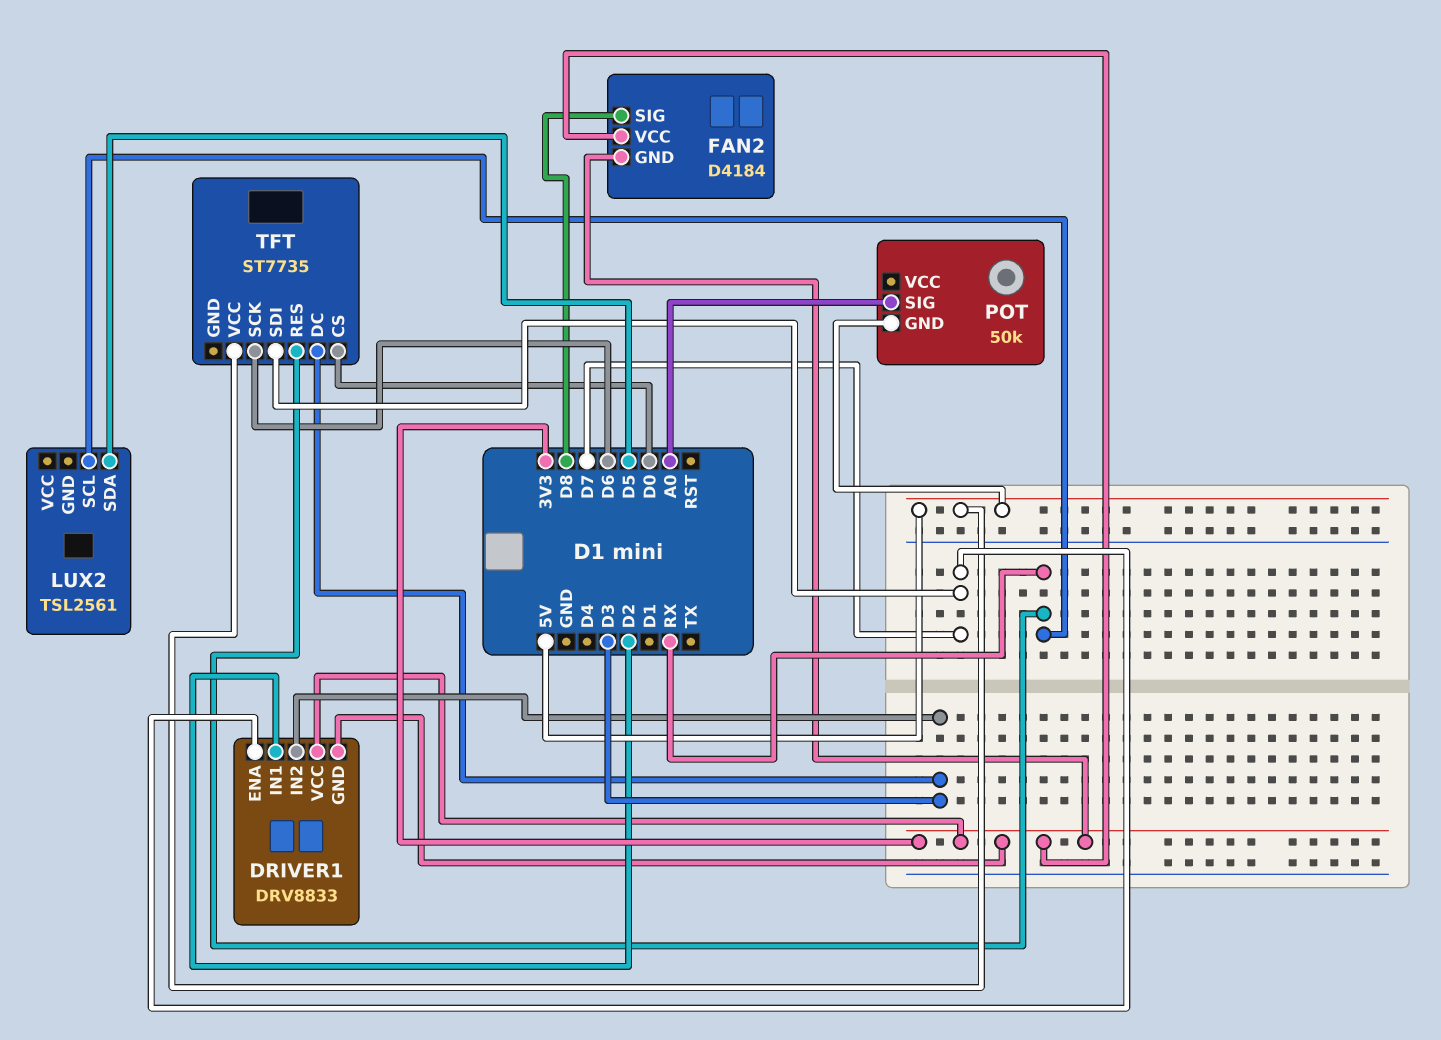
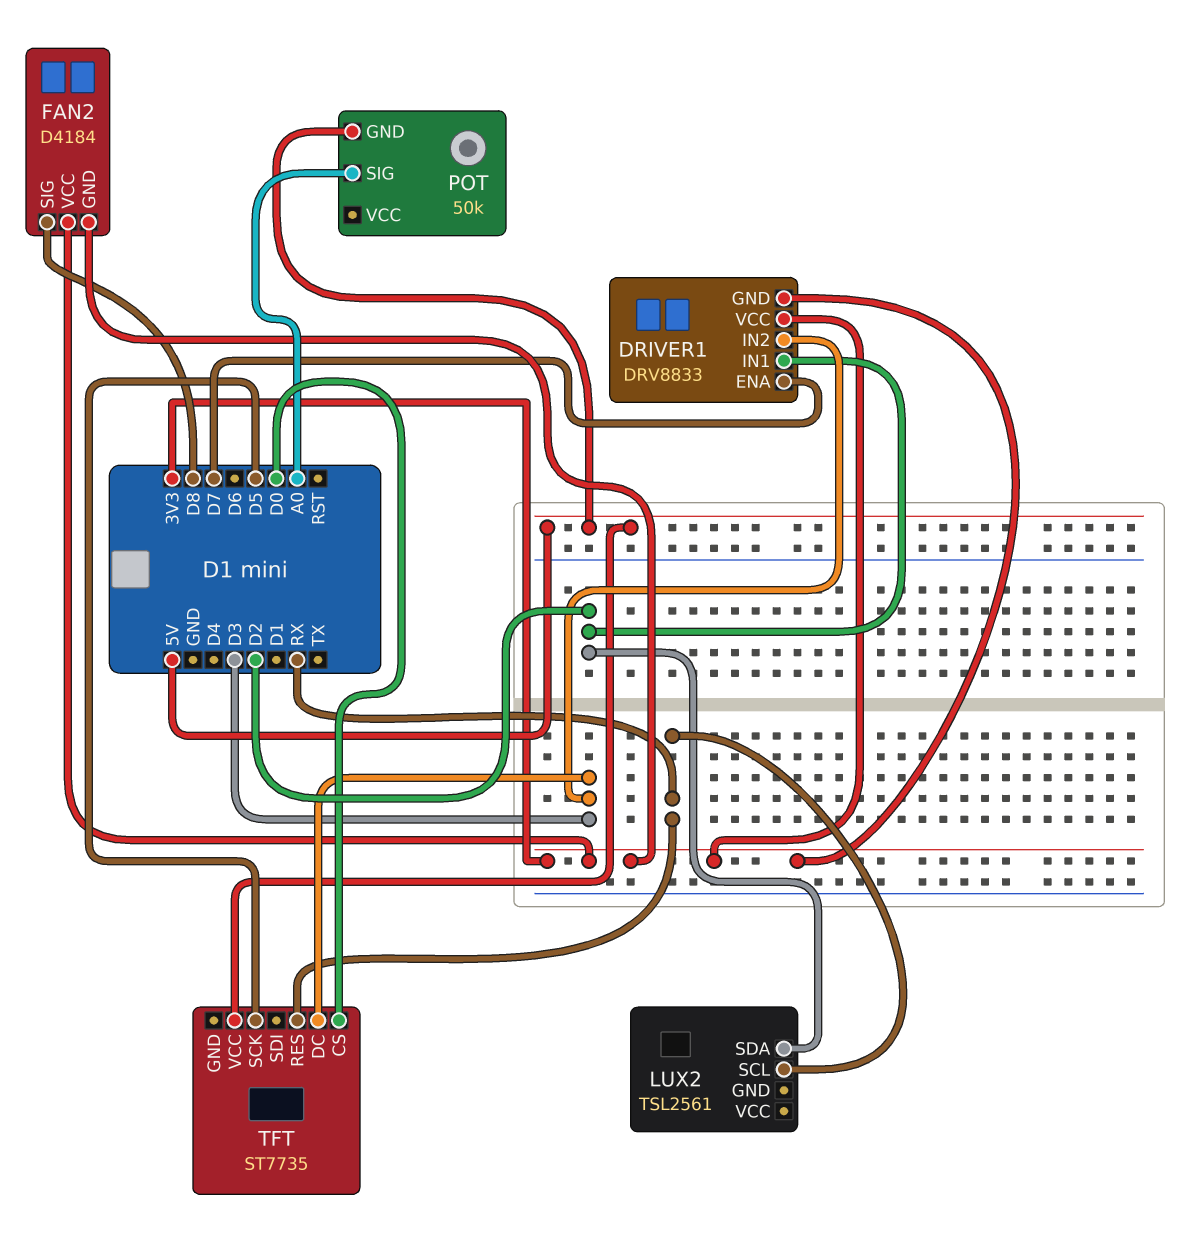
LUX2 pin SDA: D5 -> D2
TFT pin SCK: D6 -> D5
TFT pin SDI: D7 -> none

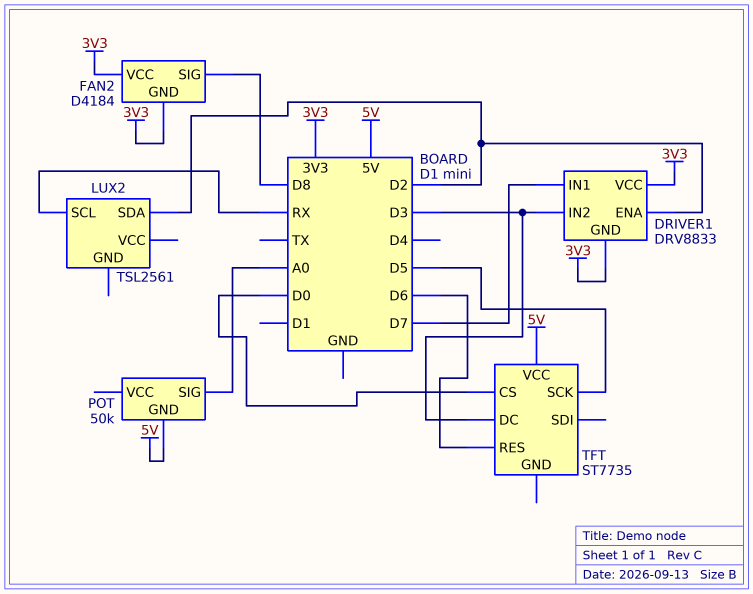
DRIVER1 pin ENA: D7 -> D2
DRIVER1 pin IN1: D2 -> D7
TFT pin RES: RX -> D6

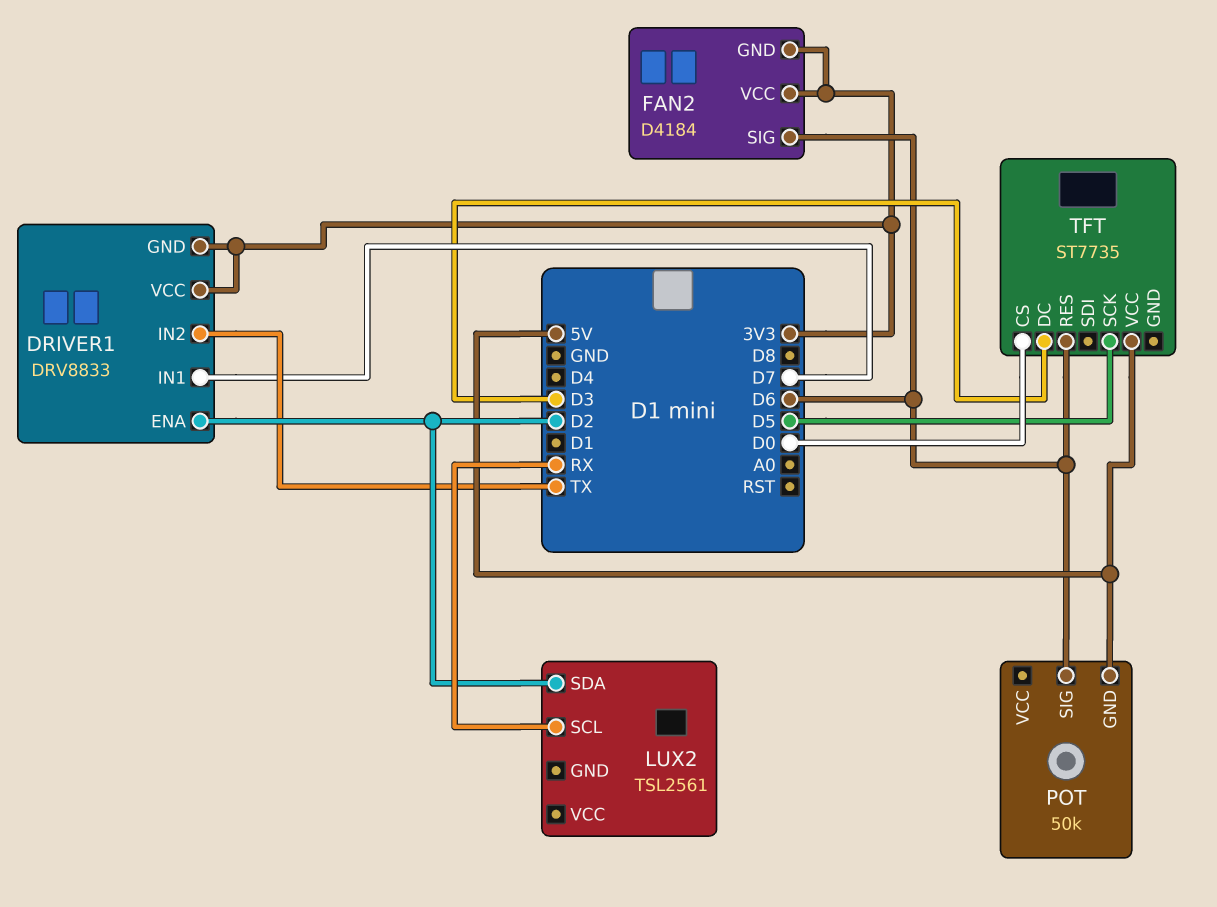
DRIVER1 pin IN2: D3 -> TX
FAN2 pin SIG: D8 -> D6
POT pin SIG: A0 -> D6

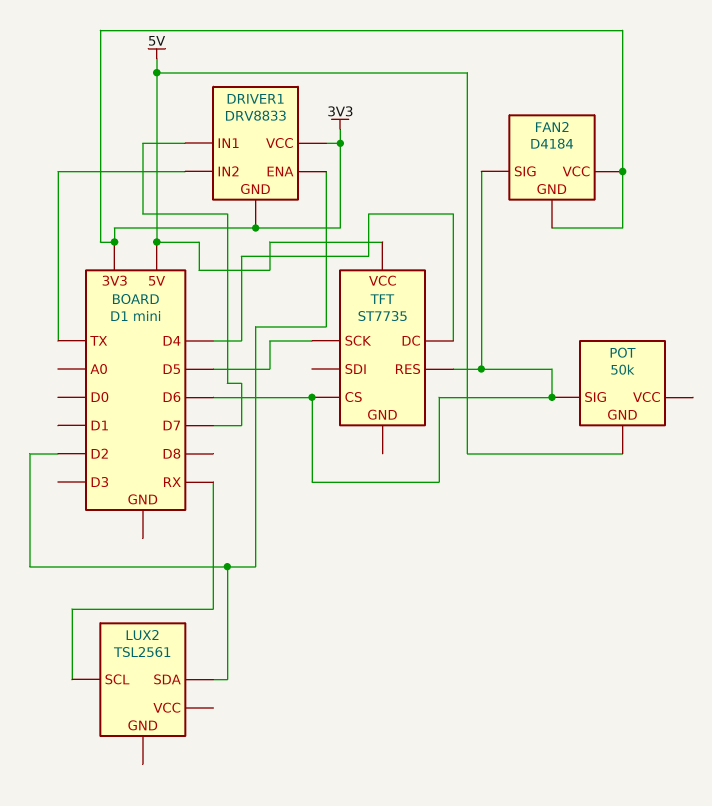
TFT pin CS: D0 -> D6
TFT pin DC: D3 -> D4

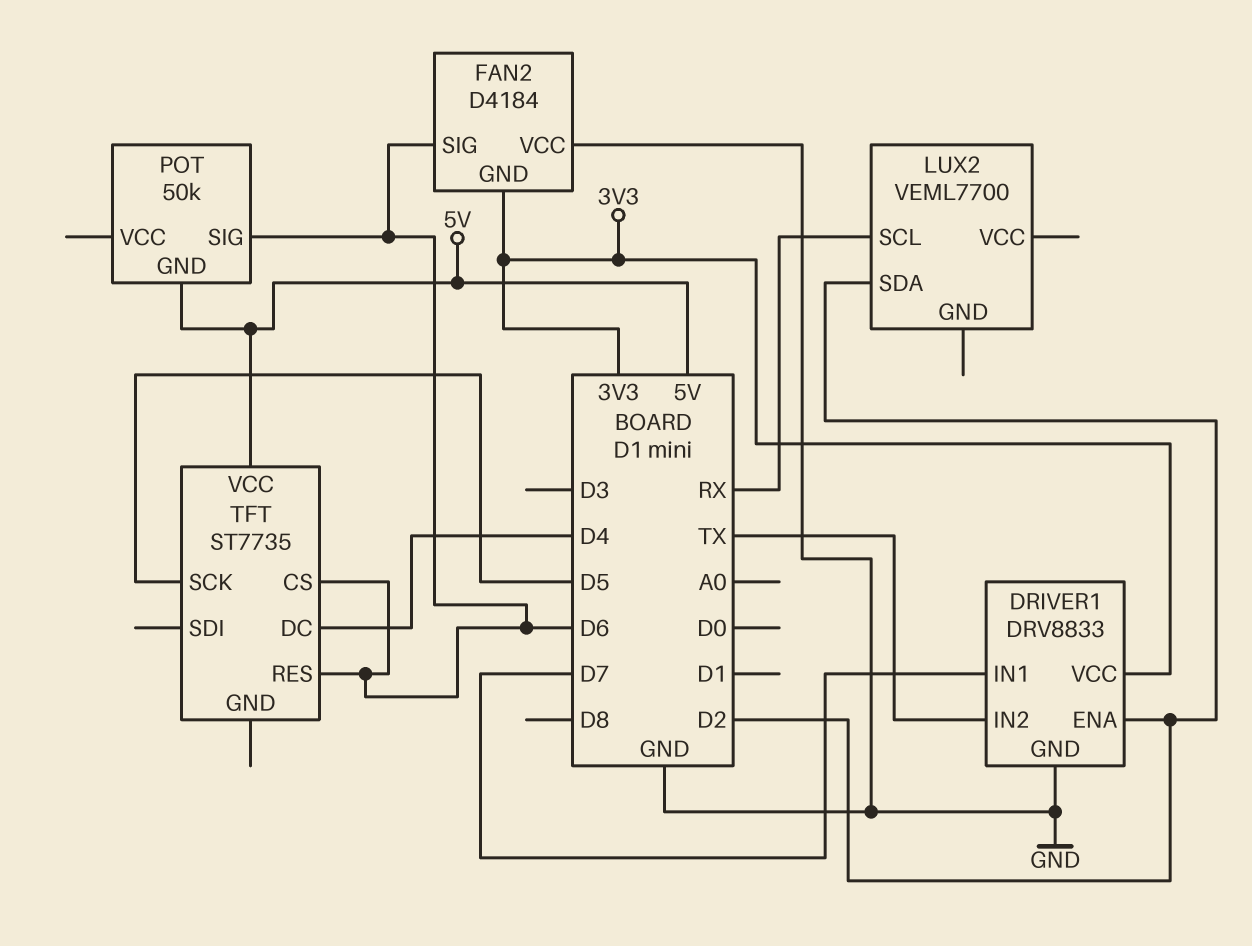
DRIVER1 pin GND: 3V3 -> GND
FAN2 pin VCC: 3V3 -> GND
LUX2: TSL2561 -> VEML7700

